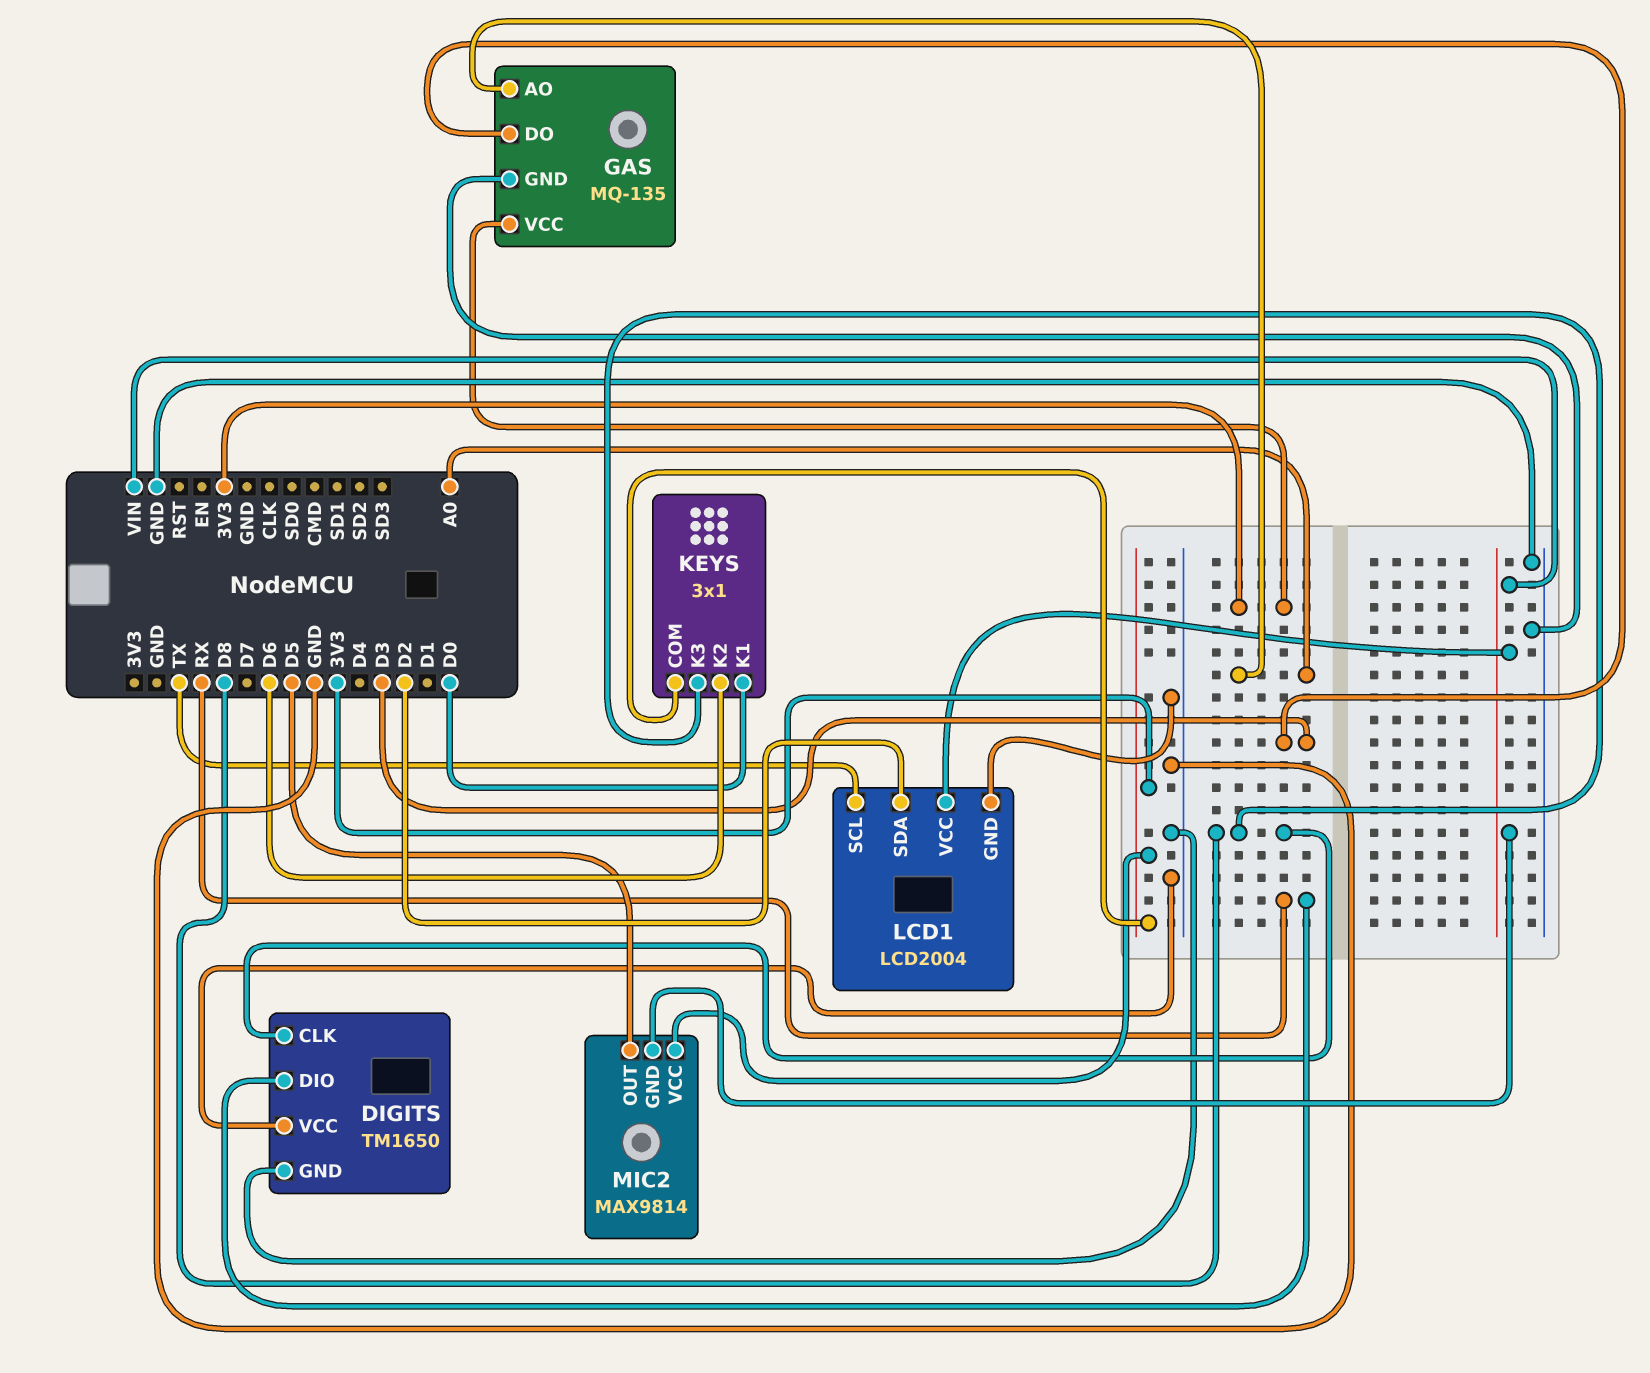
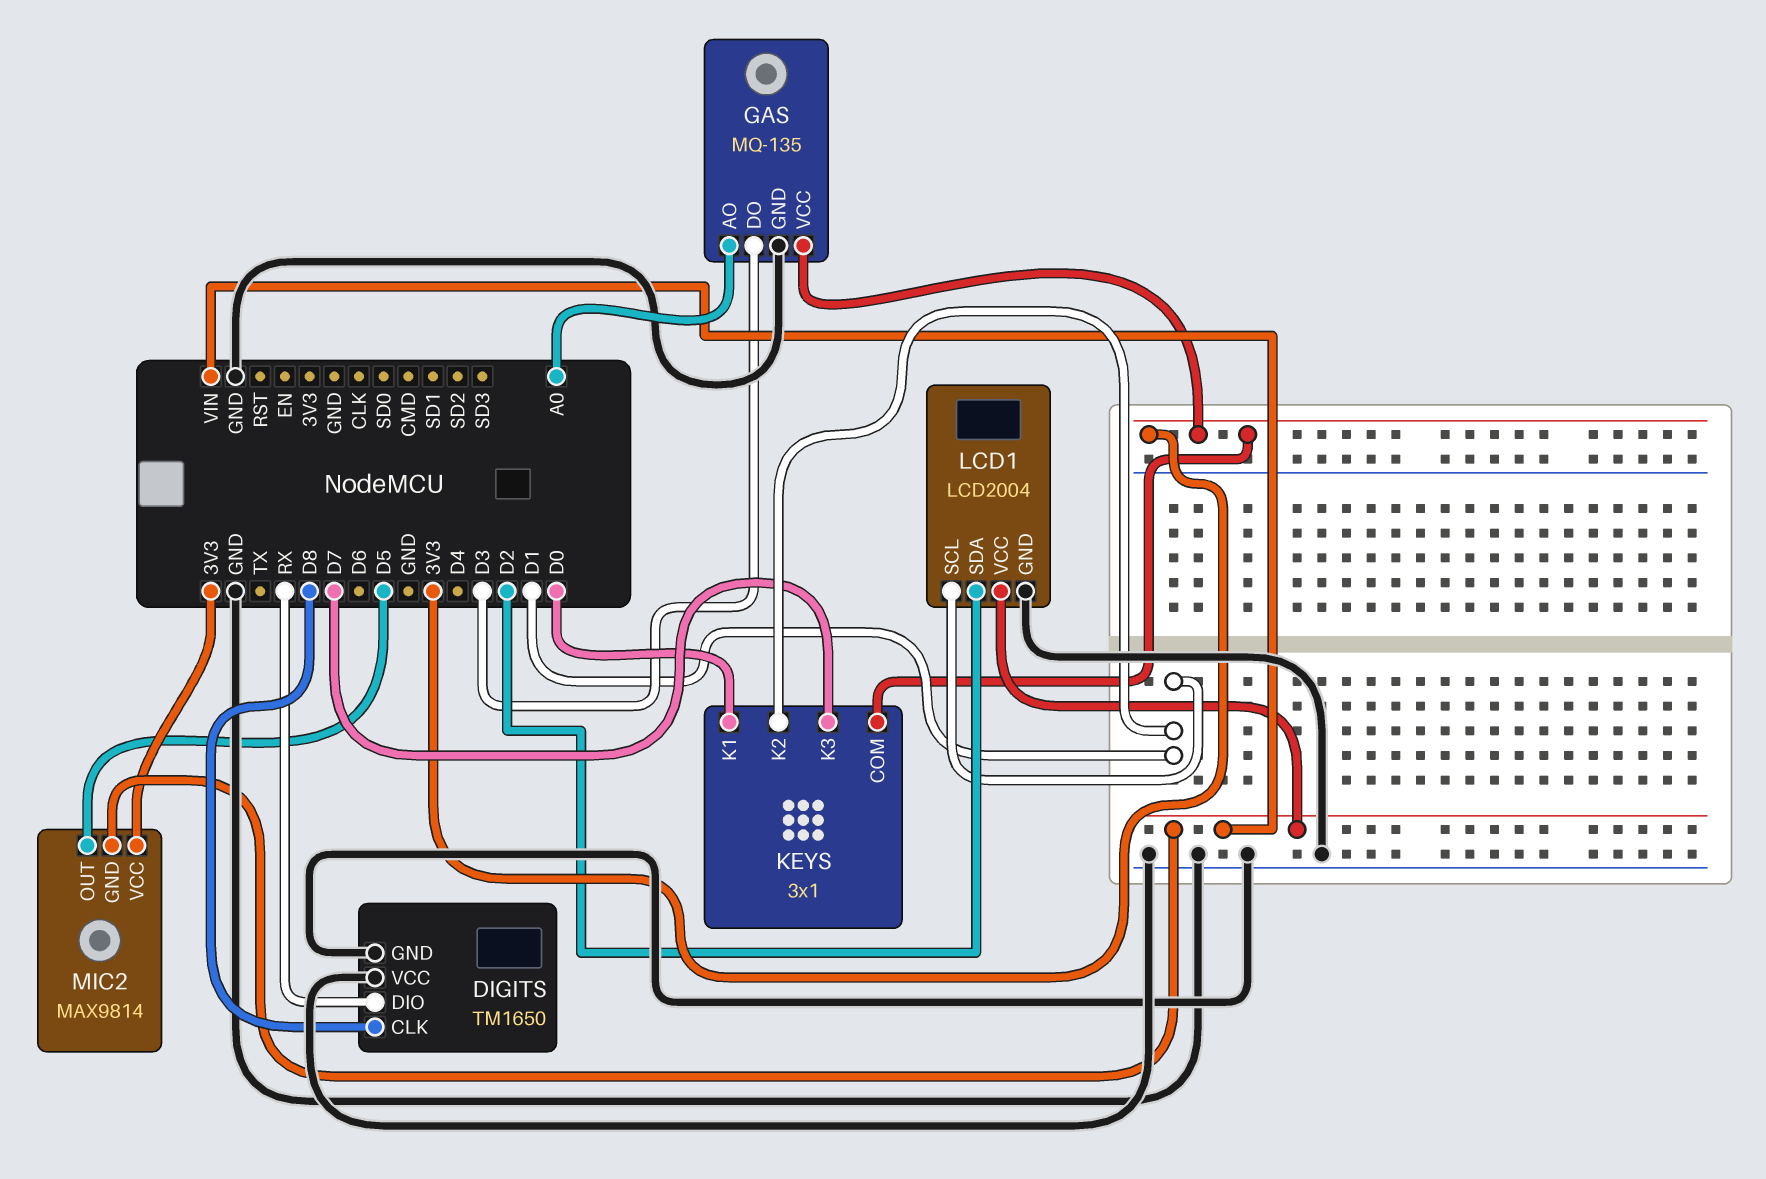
KEYS pin K2: D6 -> D1
KEYS pin K3: D8 -> D7
LCD1 pin SCL: TX -> D1

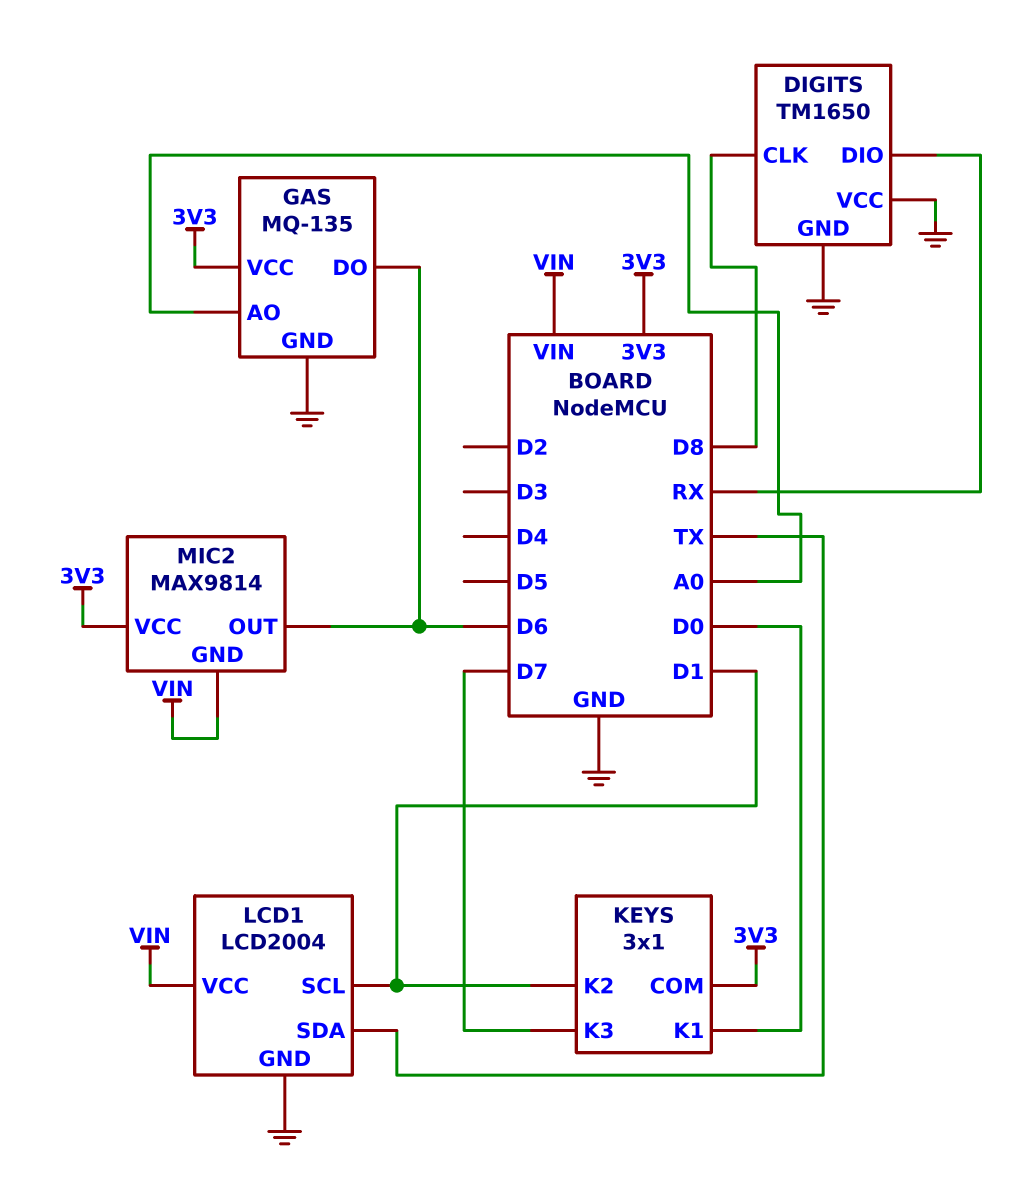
GAS pin DO: D3 -> D6
LCD1 pin SDA: D2 -> TX
MIC2 pin OUT: D5 -> D6

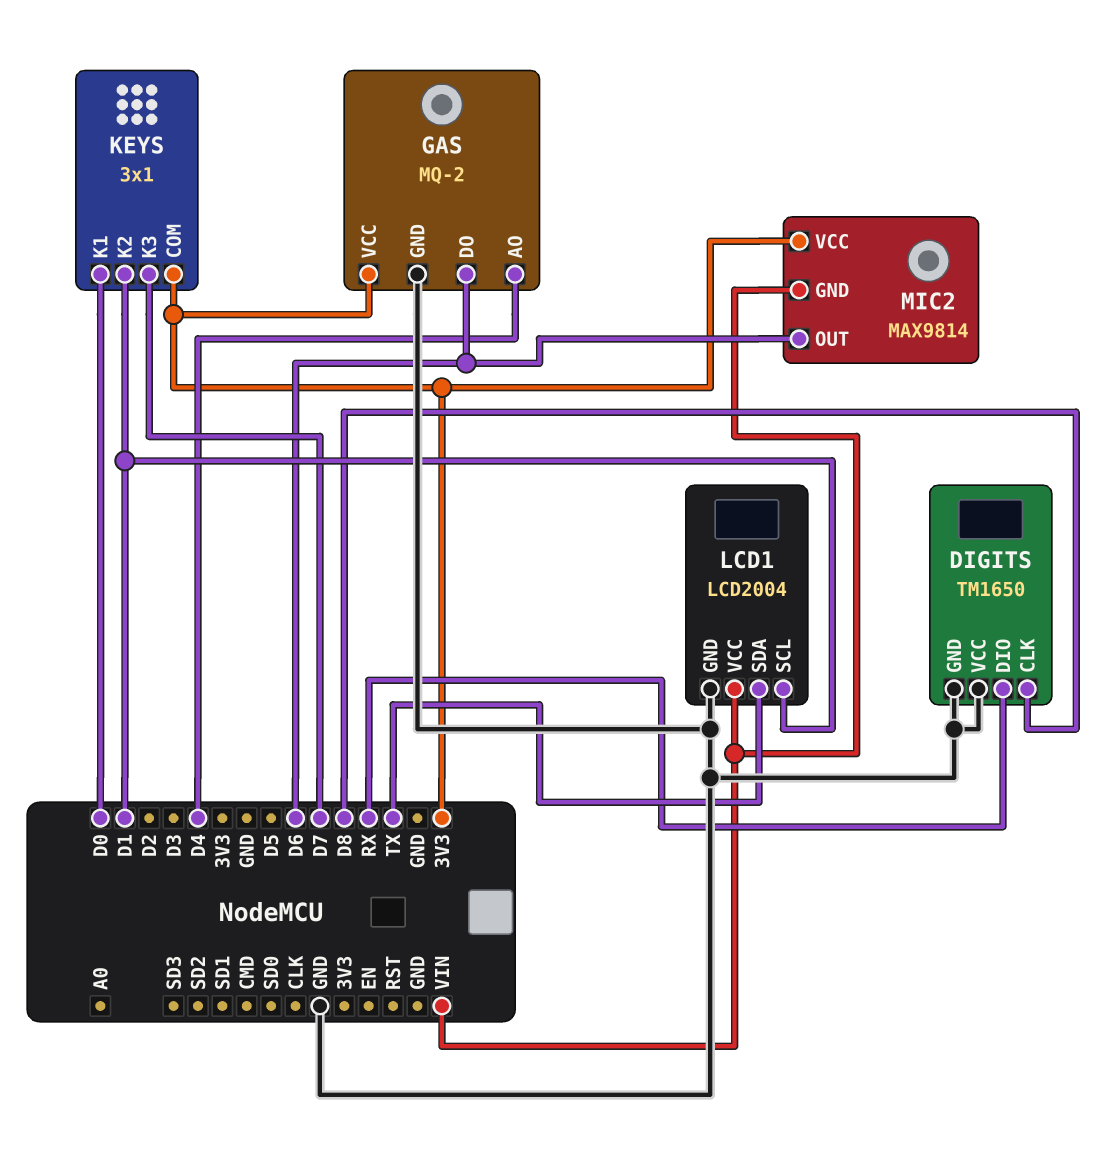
GAS: MQ-135 -> MQ-2
GAS pin AO: A0 -> D4

